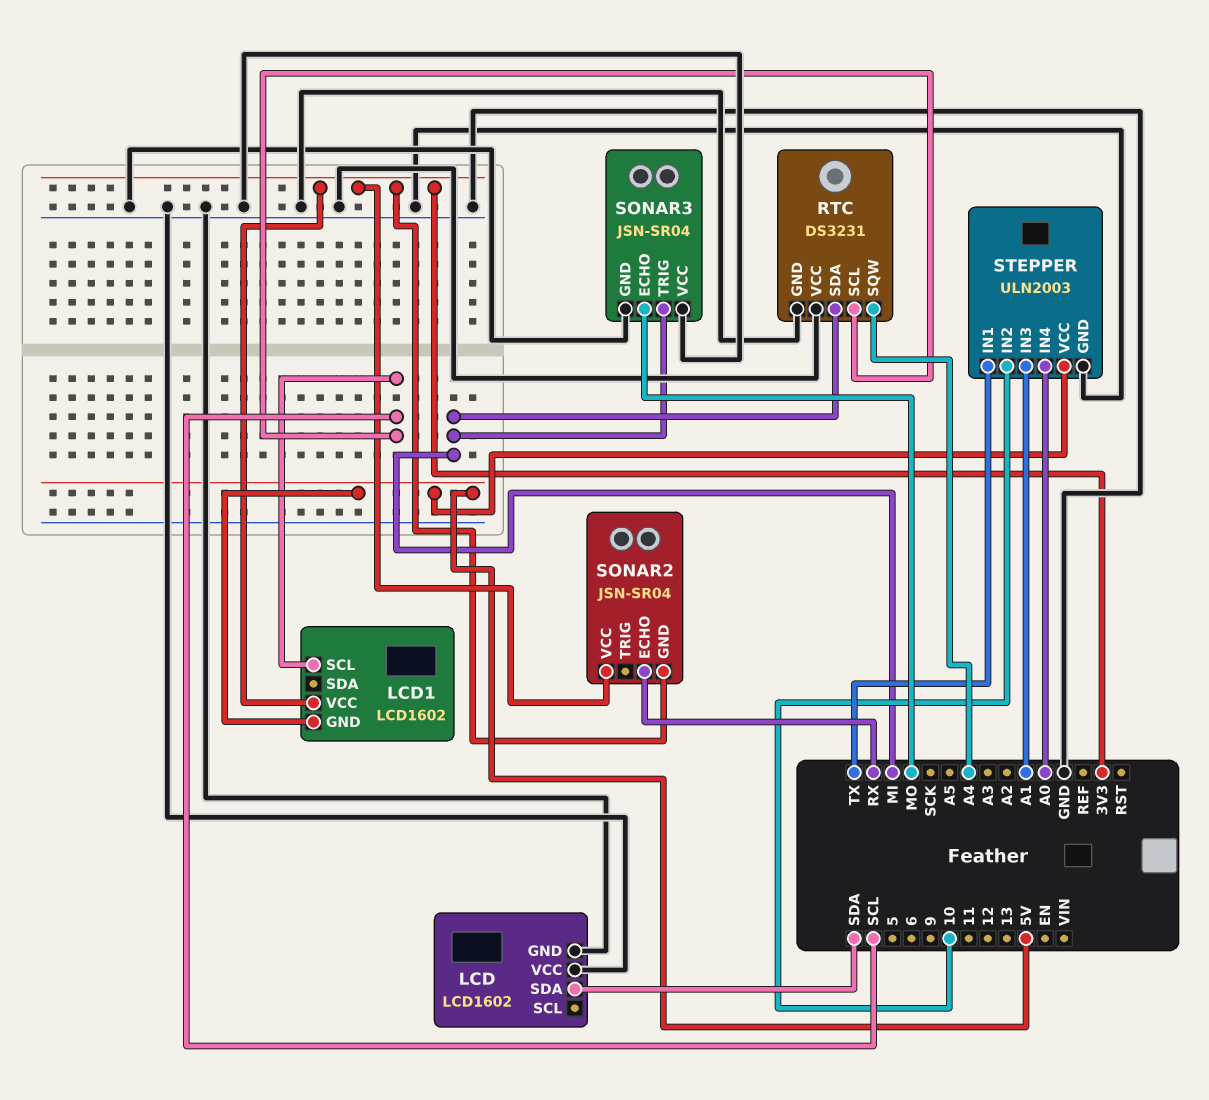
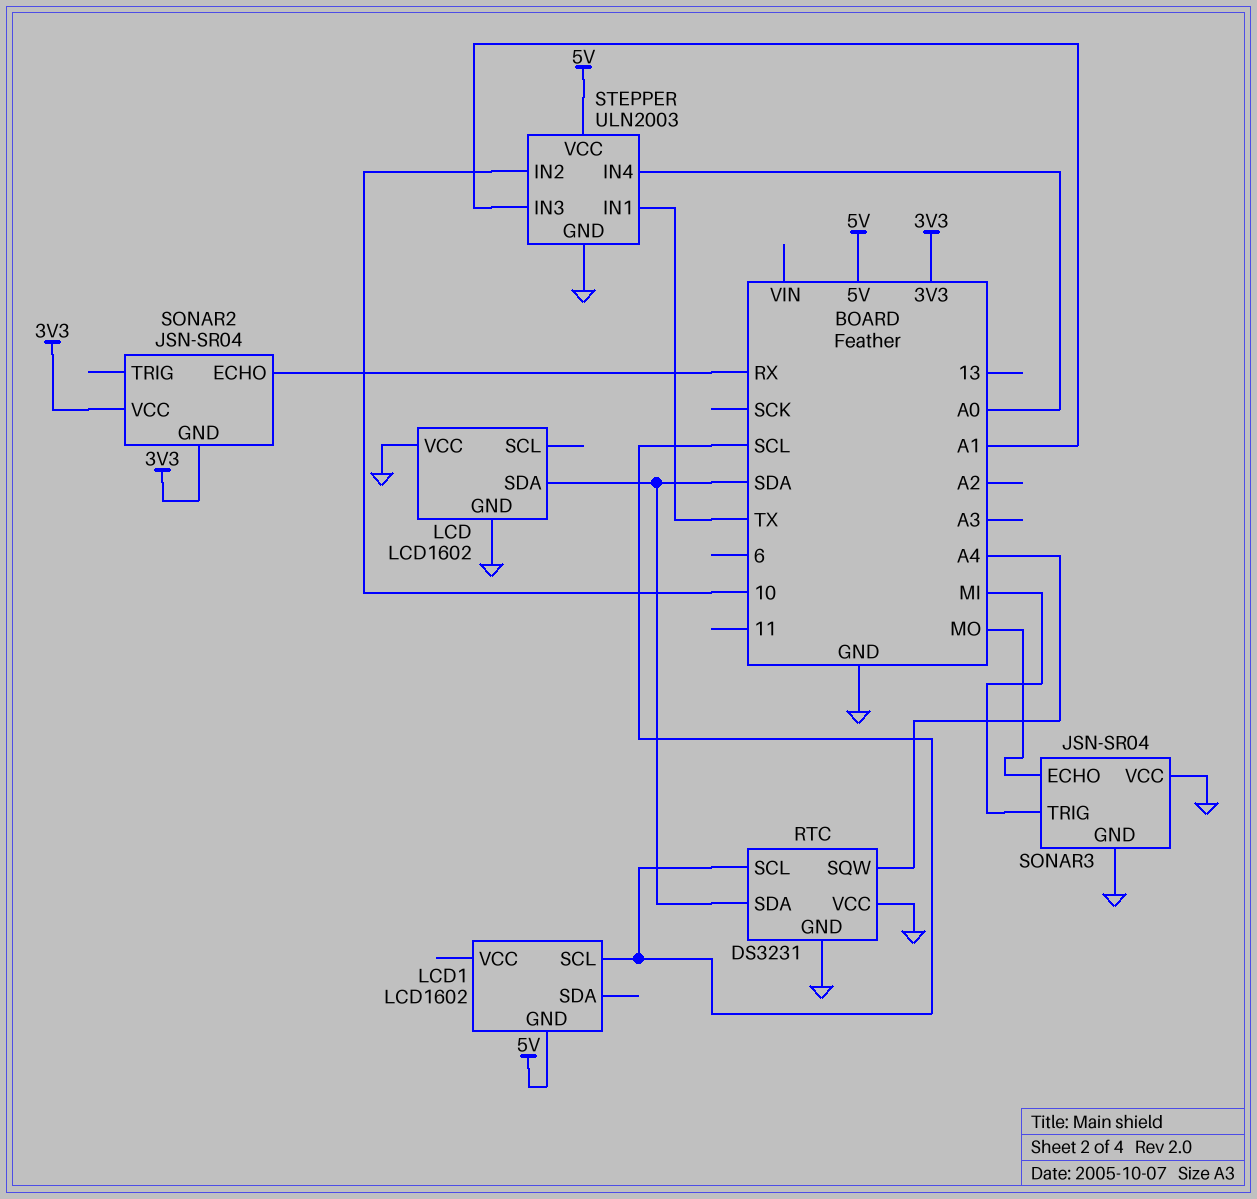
LCD1 pin VCC: 3V3 -> none
RTC pin SDA: MI -> SDA

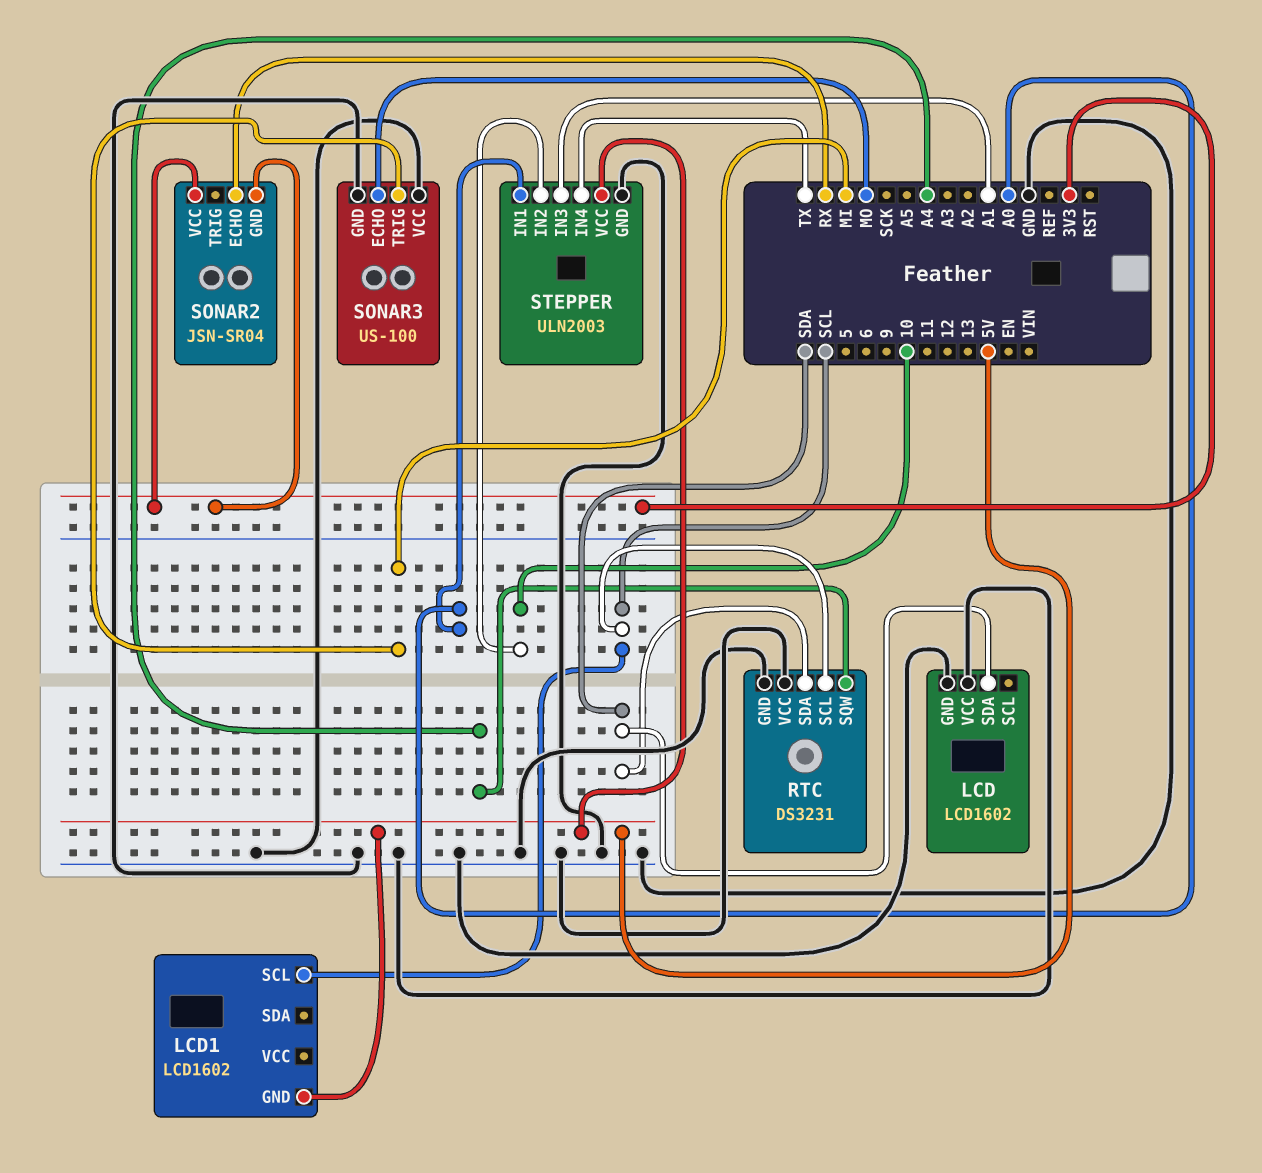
SONAR3: JSN-SR04 -> US-100
STEPPER pin IN1: TX -> A0
STEPPER pin IN4: A0 -> TX

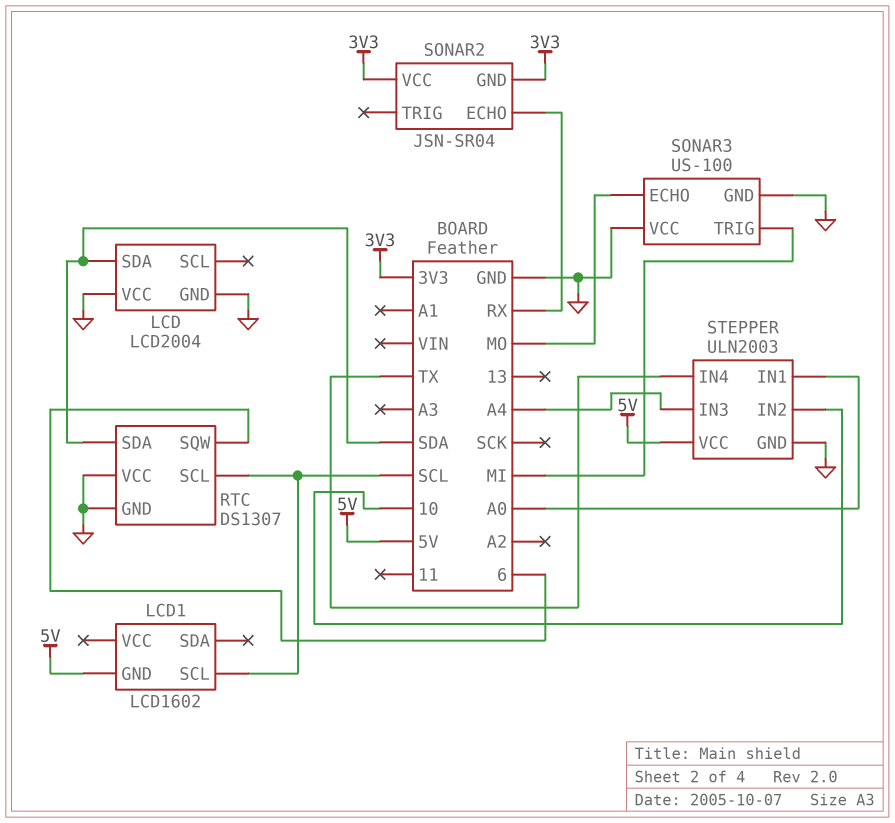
LCD: LCD1602 -> LCD2004
RTC: DS3231 -> DS1307
RTC pin SQW: A4 -> 6
STEPPER pin IN3: A1 -> A4

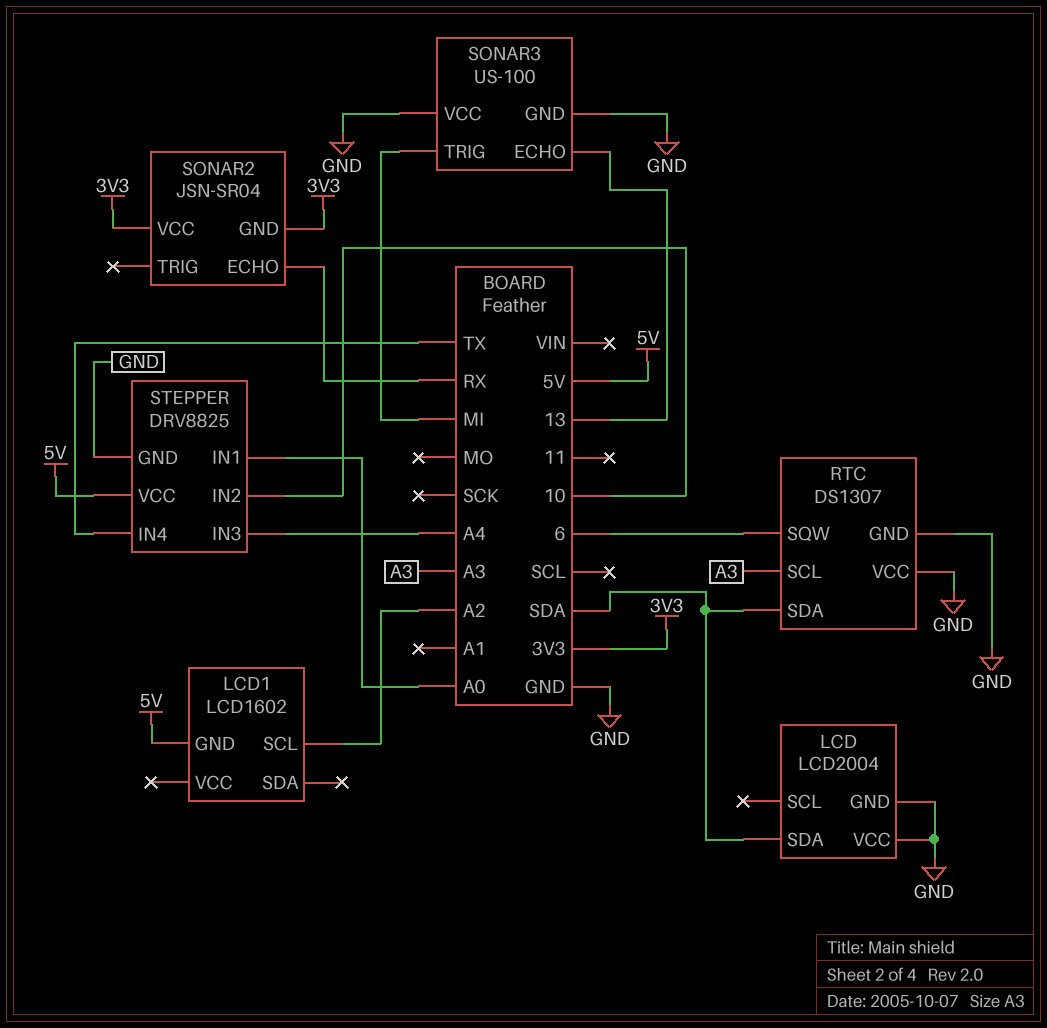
LCD1 pin SCL: SCL -> A2
RTC pin SCL: SCL -> A3
SONAR3 pin ECHO: MO -> 13
STEPPER: ULN2003 -> DRV8825

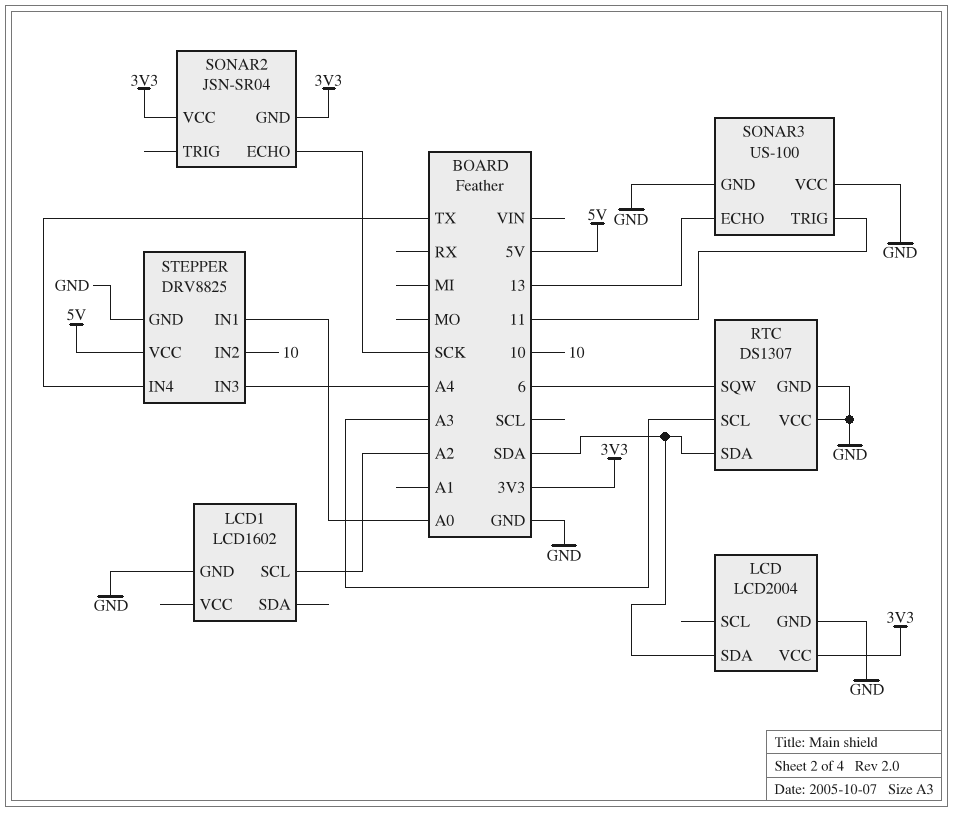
LCD pin VCC: GND -> 3V3
LCD1 pin GND: 5V -> GND
SONAR2 pin ECHO: RX -> SCK
SONAR3 pin TRIG: MI -> 11

